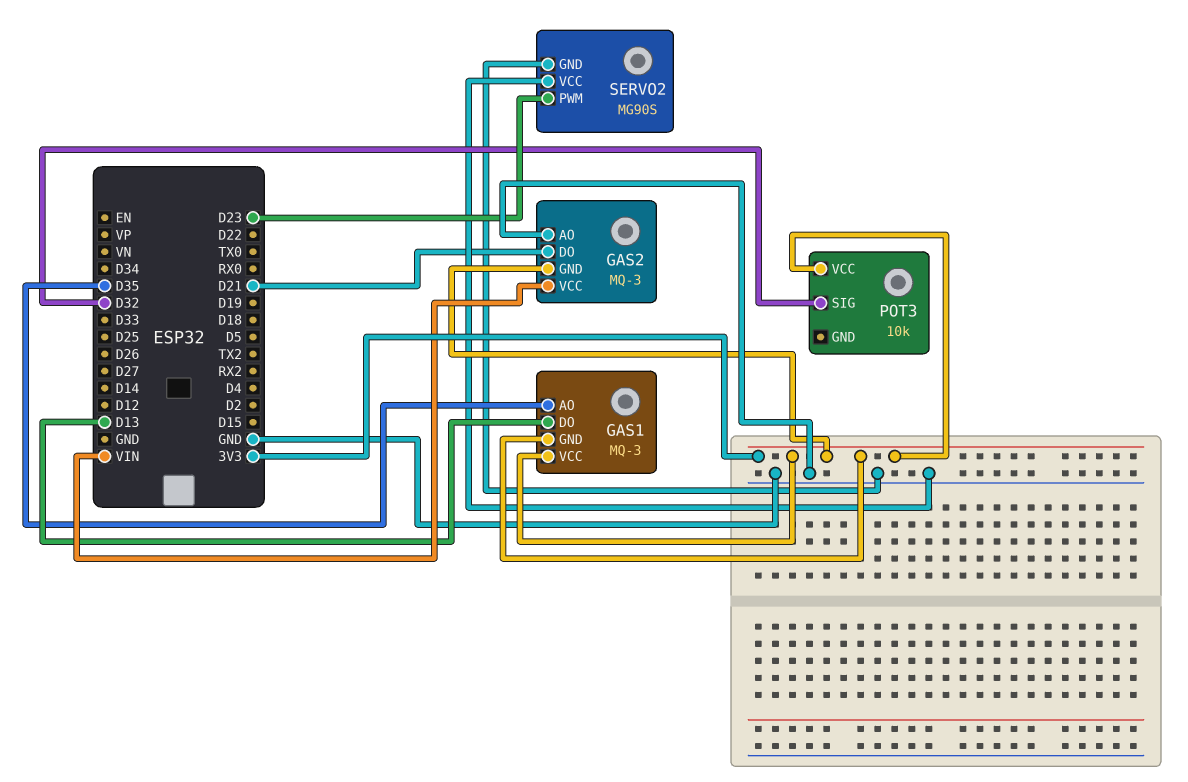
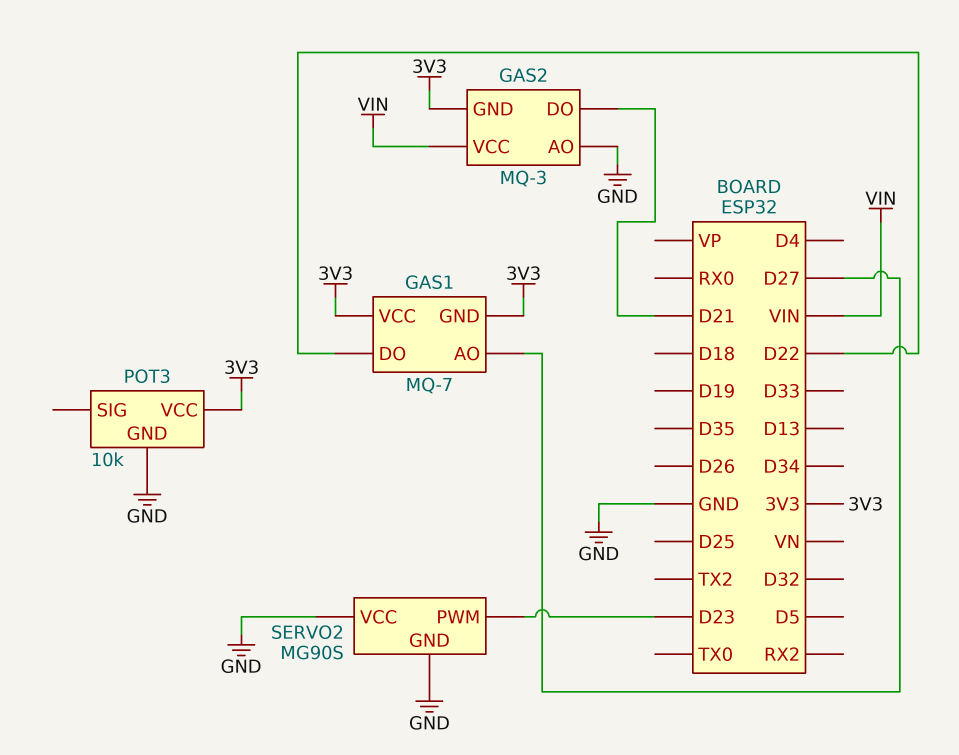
GAS1: MQ-3 -> MQ-7
GAS1 pin AO: D35 -> D27
GAS1 pin DO: D13 -> D22
POT3 pin GND: none -> GND
POT3 pin SIG: D32 -> none

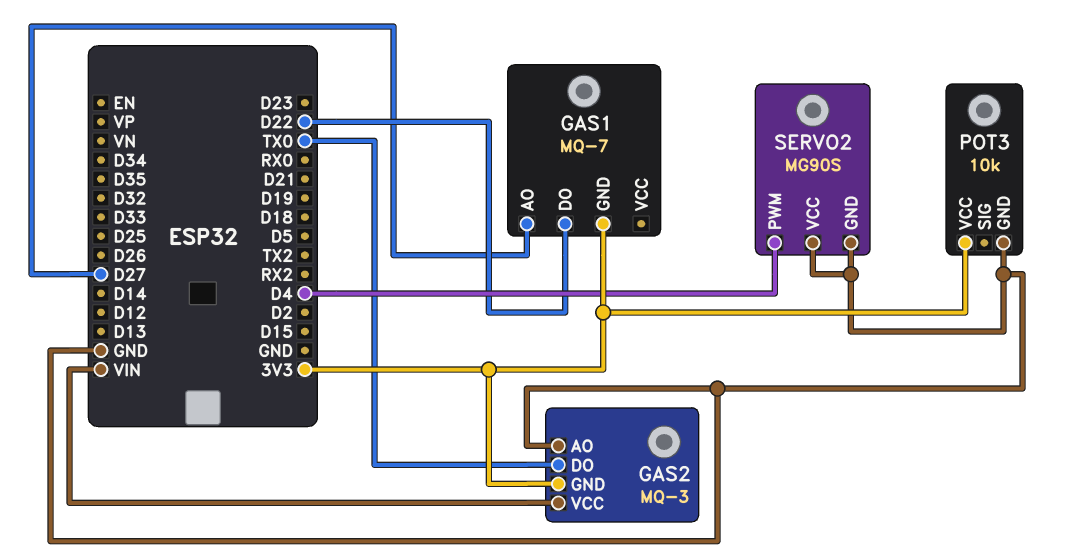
GAS1 pin VCC: 3V3 -> none
GAS2 pin DO: D21 -> TX0
SERVO2 pin PWM: D23 -> D4

